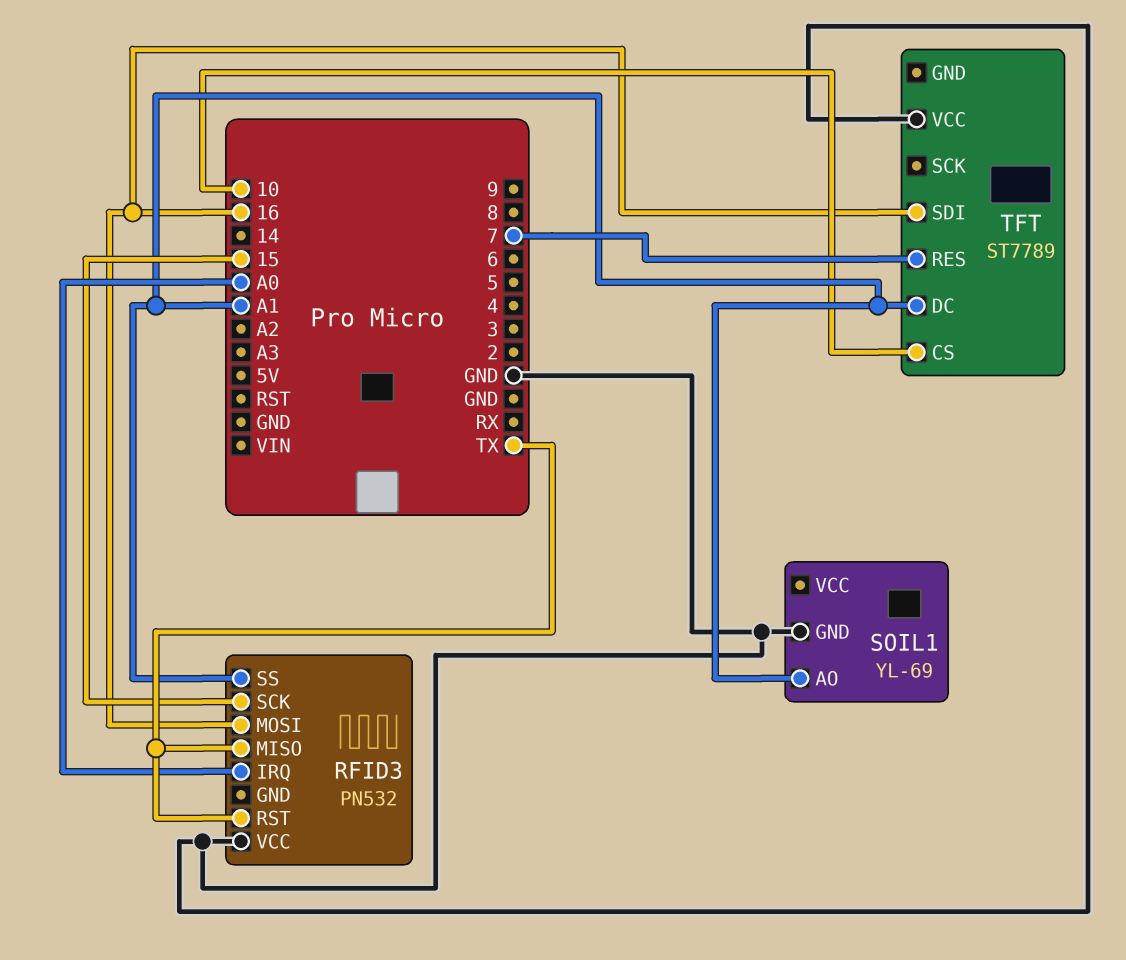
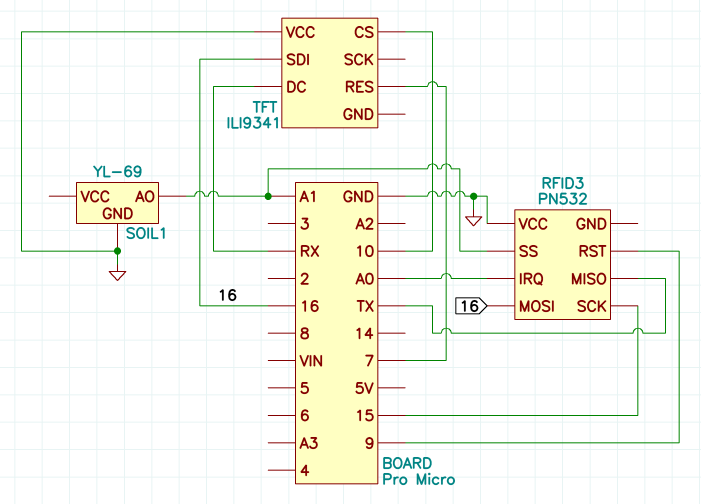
RFID3 pin RST: TX -> 9
TFT: ST7789 -> ILI9341
TFT pin DC: A1 -> RX

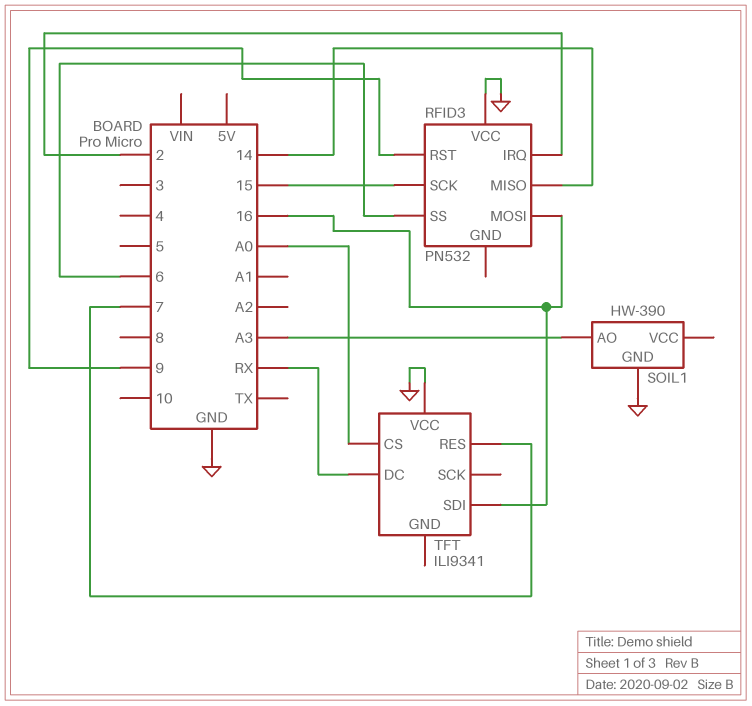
RFID3 pin IRQ: A0 -> 2
RFID3 pin MISO: TX -> 14
RFID3 pin SS: A1 -> 6
SOIL1: YL-69 -> HW-390
SOIL1 pin AO: A1 -> A3
TFT pin CS: 10 -> A0

